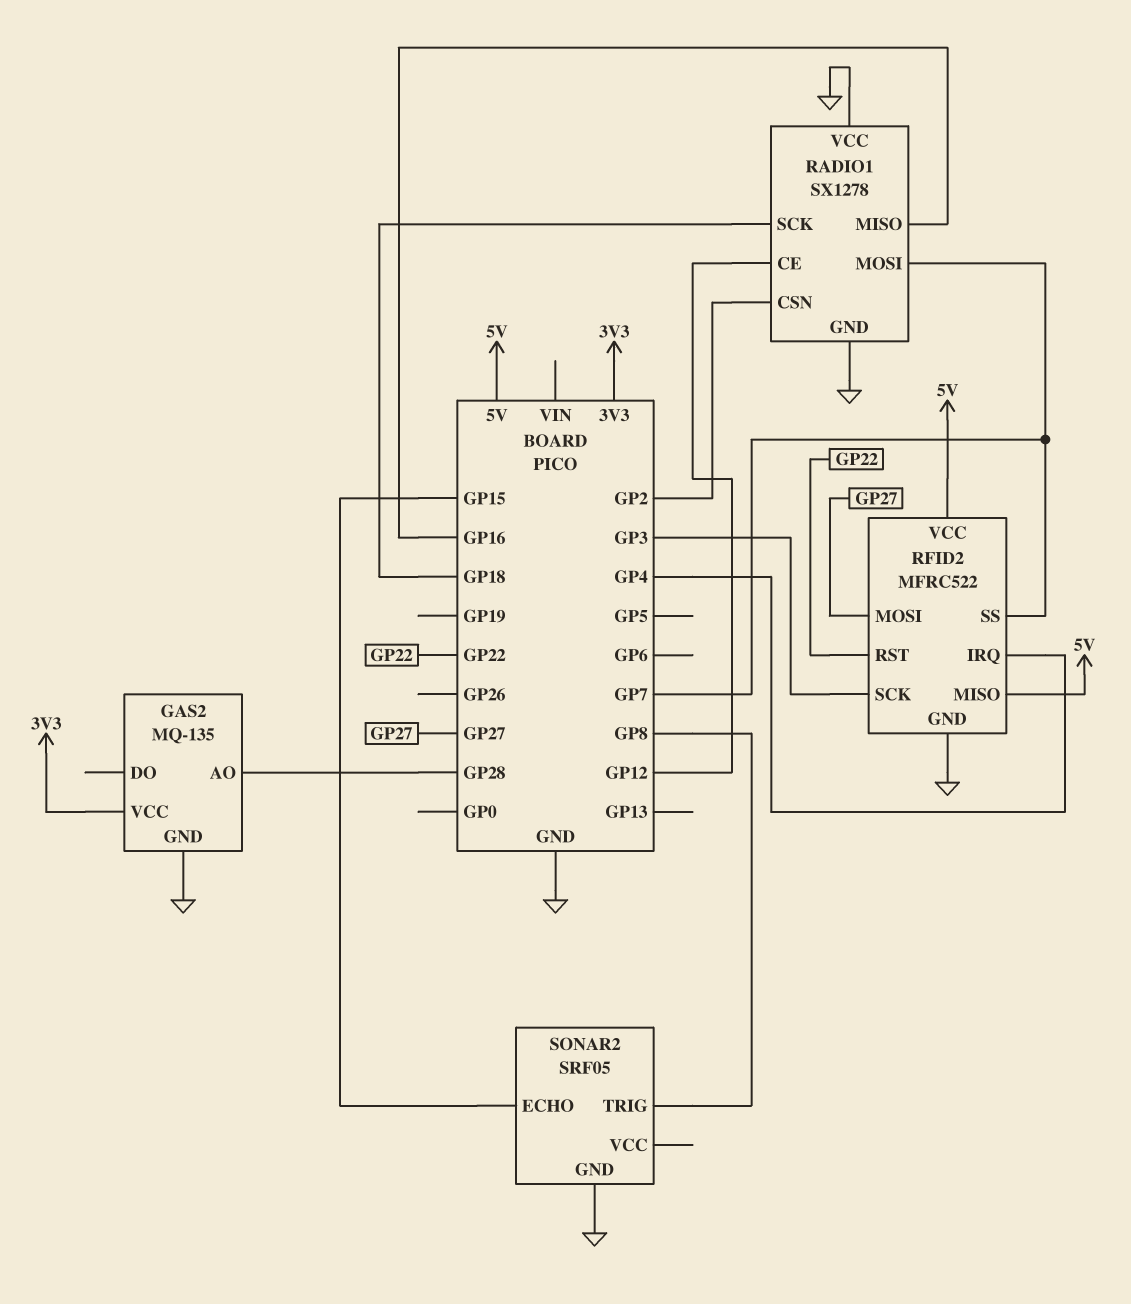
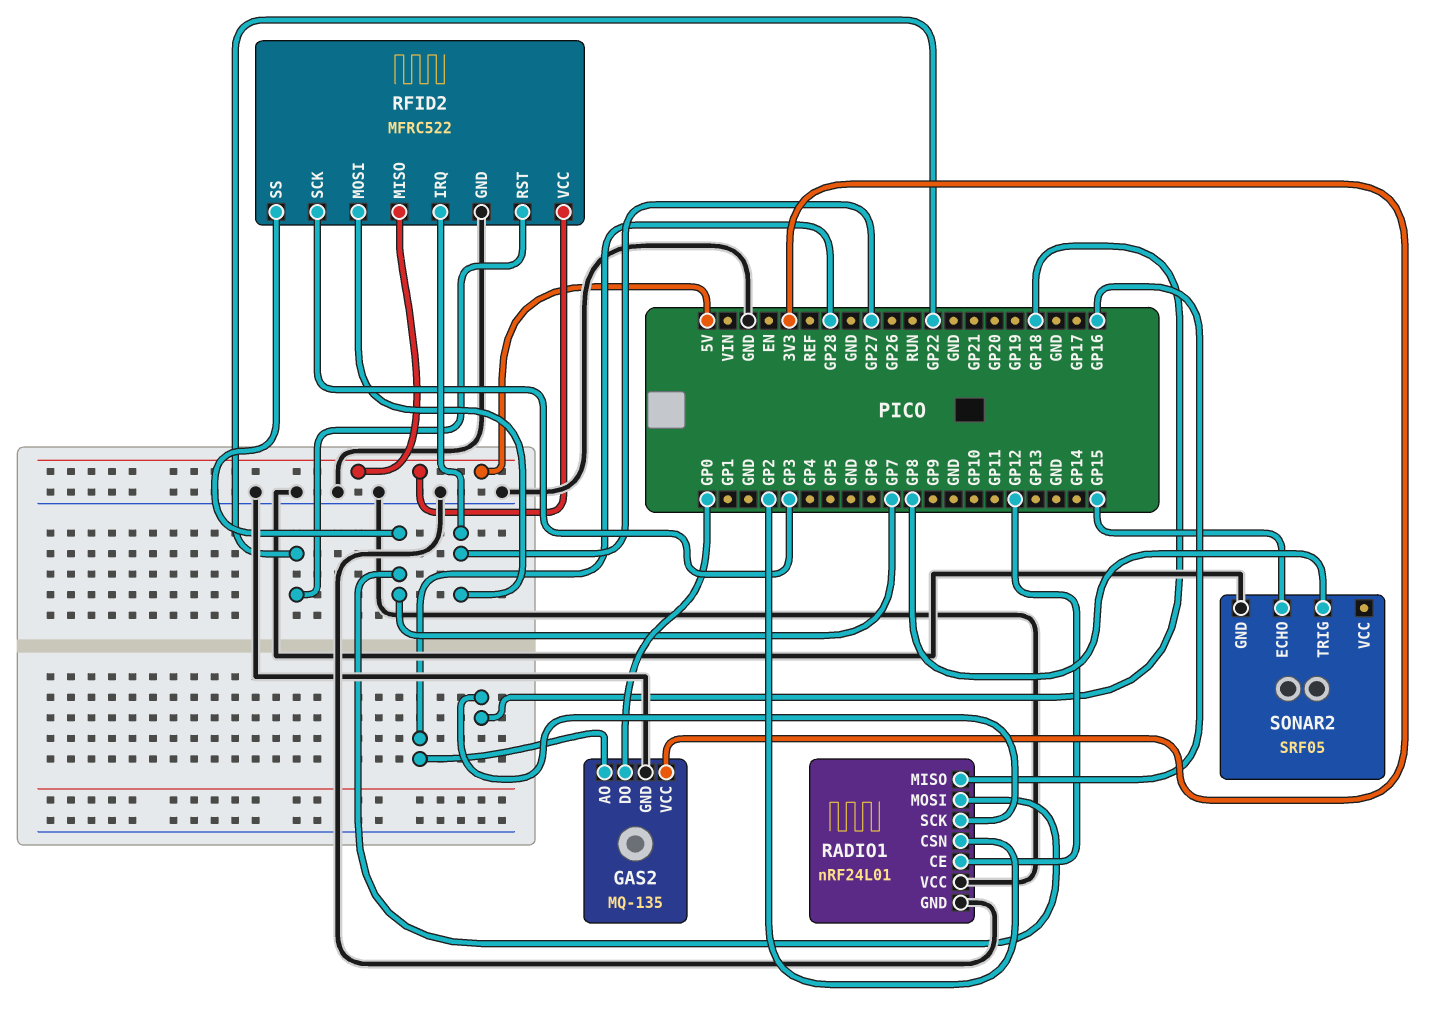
GAS2 pin DO: none -> GP0
RADIO1: SX1278 -> nRF24L01
RFID2 pin IRQ: GP4 -> GP27

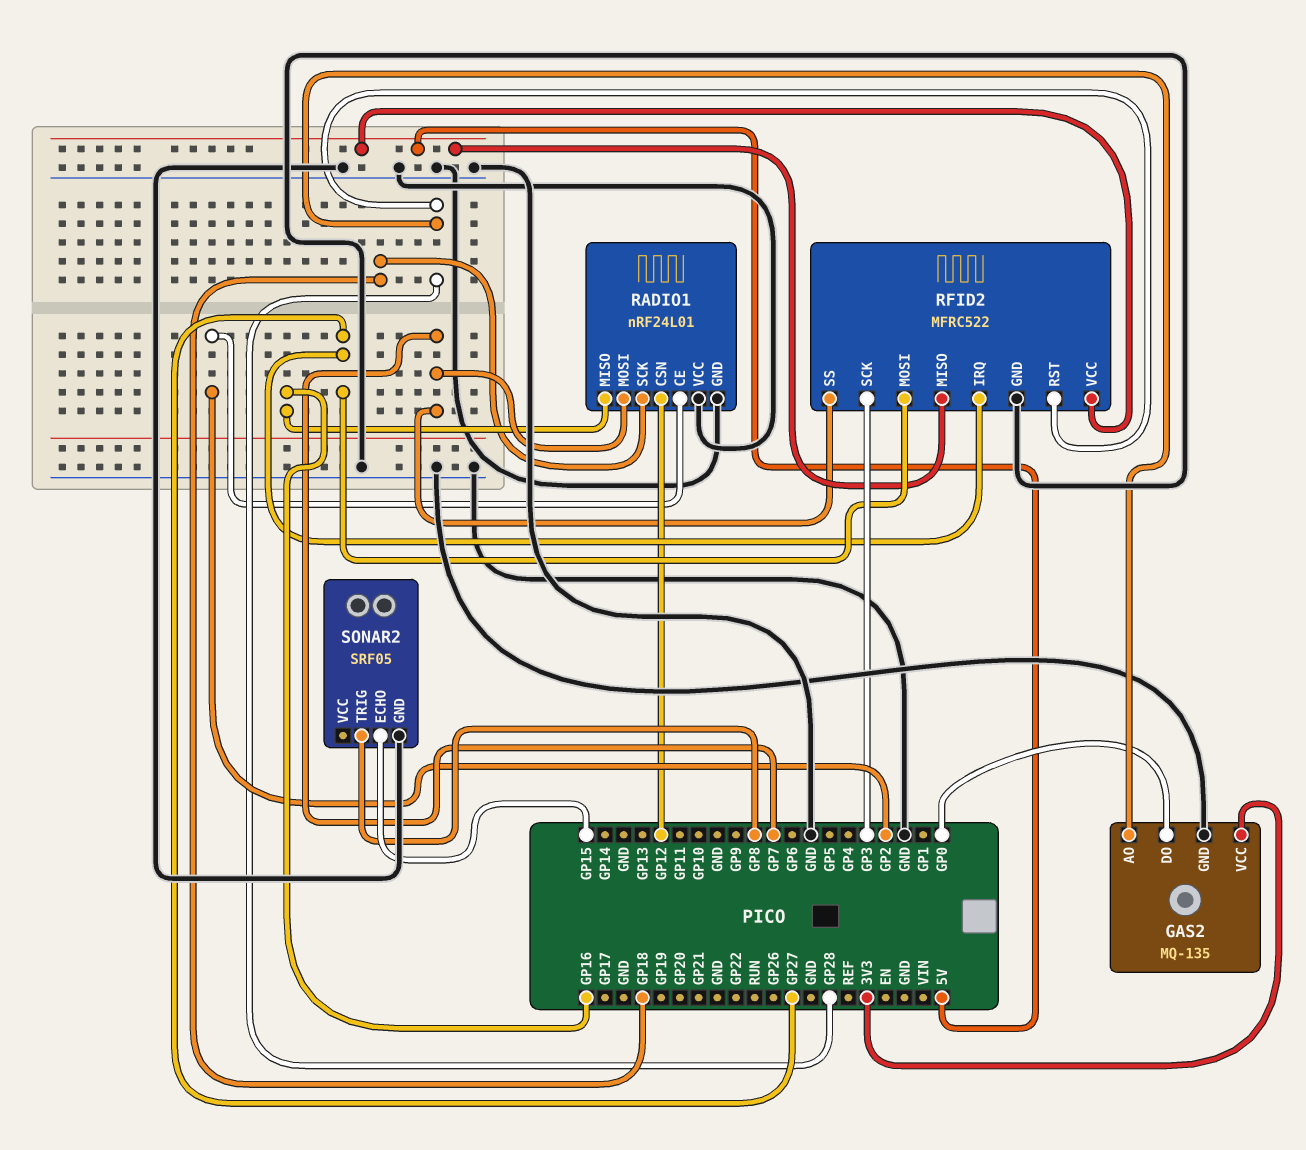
RADIO1 pin CE: GP12 -> GP2
RADIO1 pin CSN: GP2 -> GP12
RFID2 pin RST: GP22 -> GP28

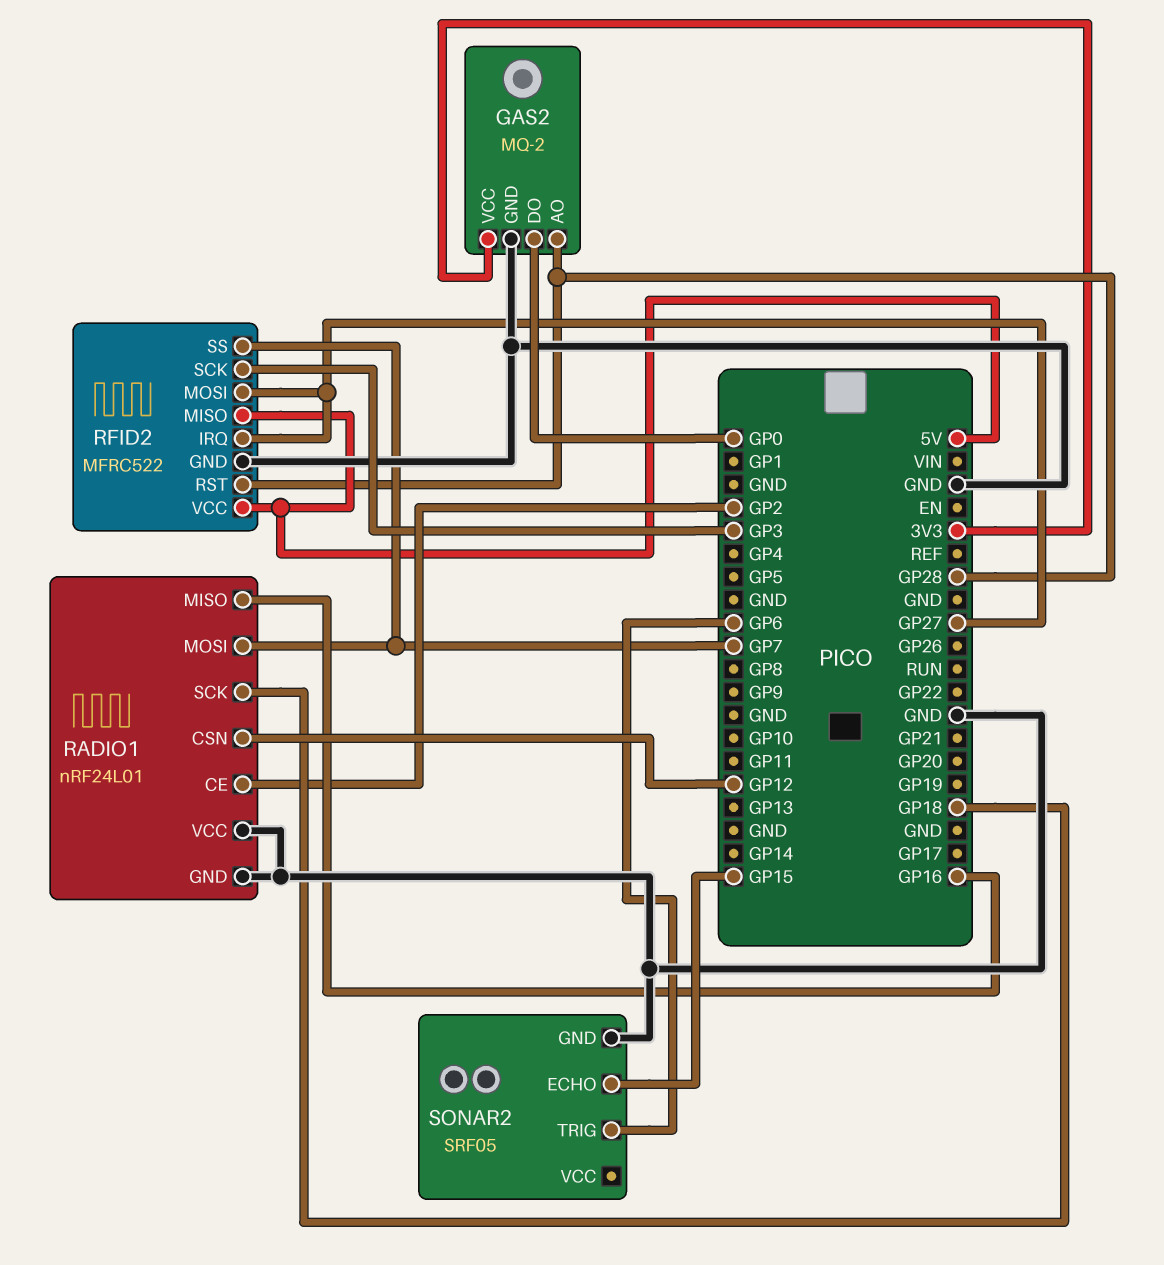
GAS2: MQ-135 -> MQ-2
SONAR2 pin TRIG: GP8 -> GP6

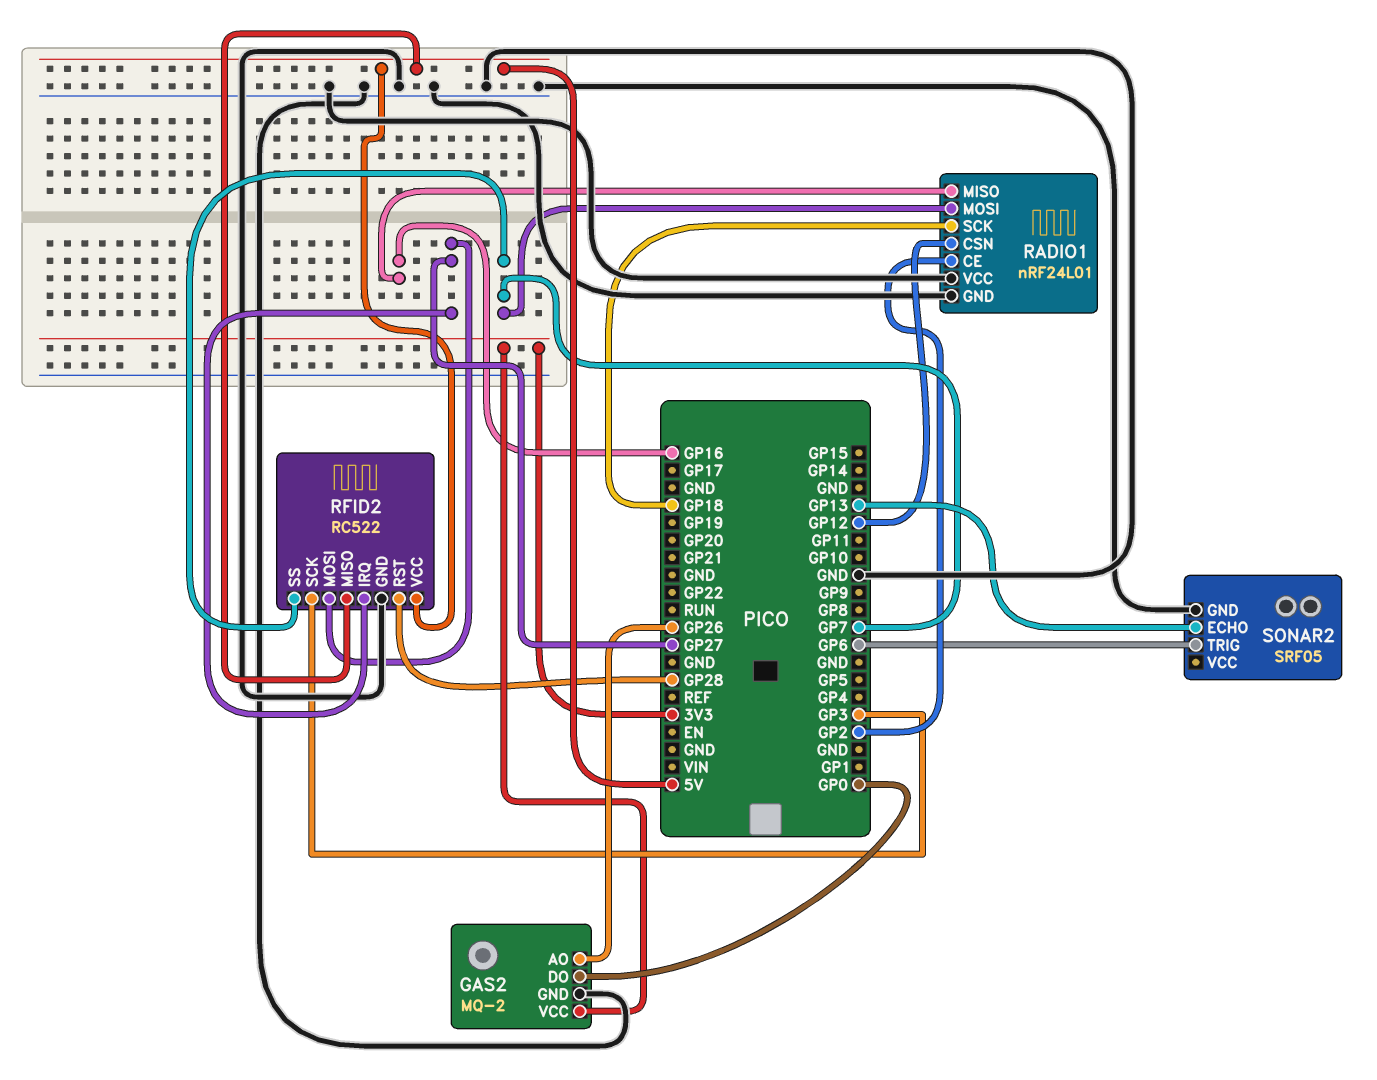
GAS2 pin AO: GP28 -> GP26
RFID2: MFRC522 -> RC522
SONAR2 pin ECHO: GP15 -> GP13

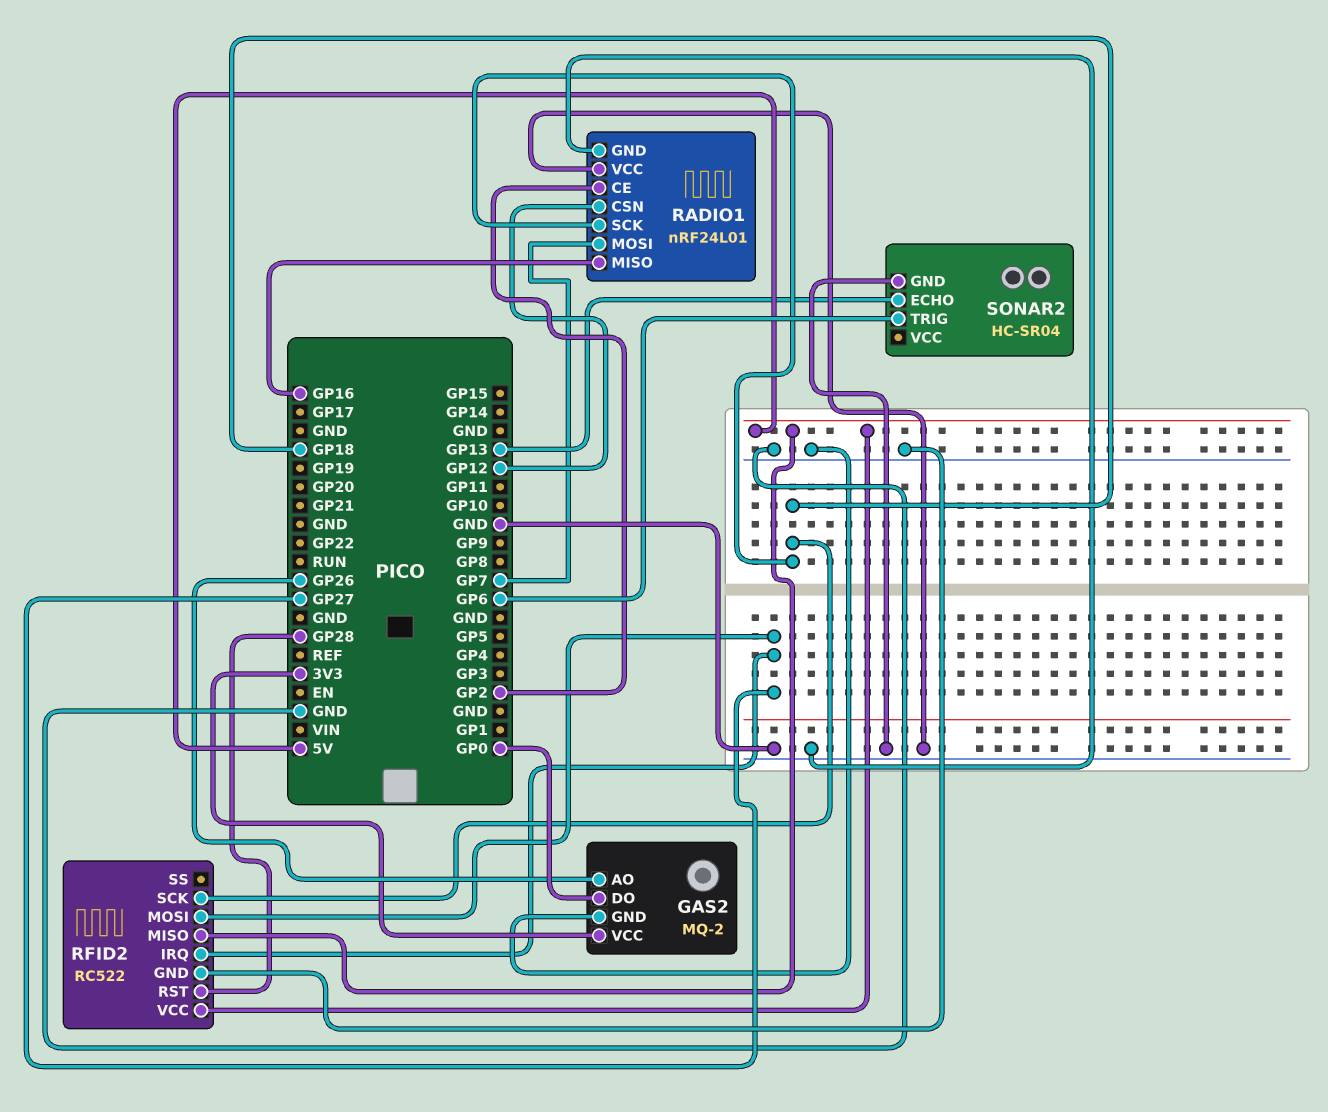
RFID2 pin SCK: GP3 -> GP18
RFID2 pin SS: GP7 -> none
SONAR2: SRF05 -> HC-SR04

